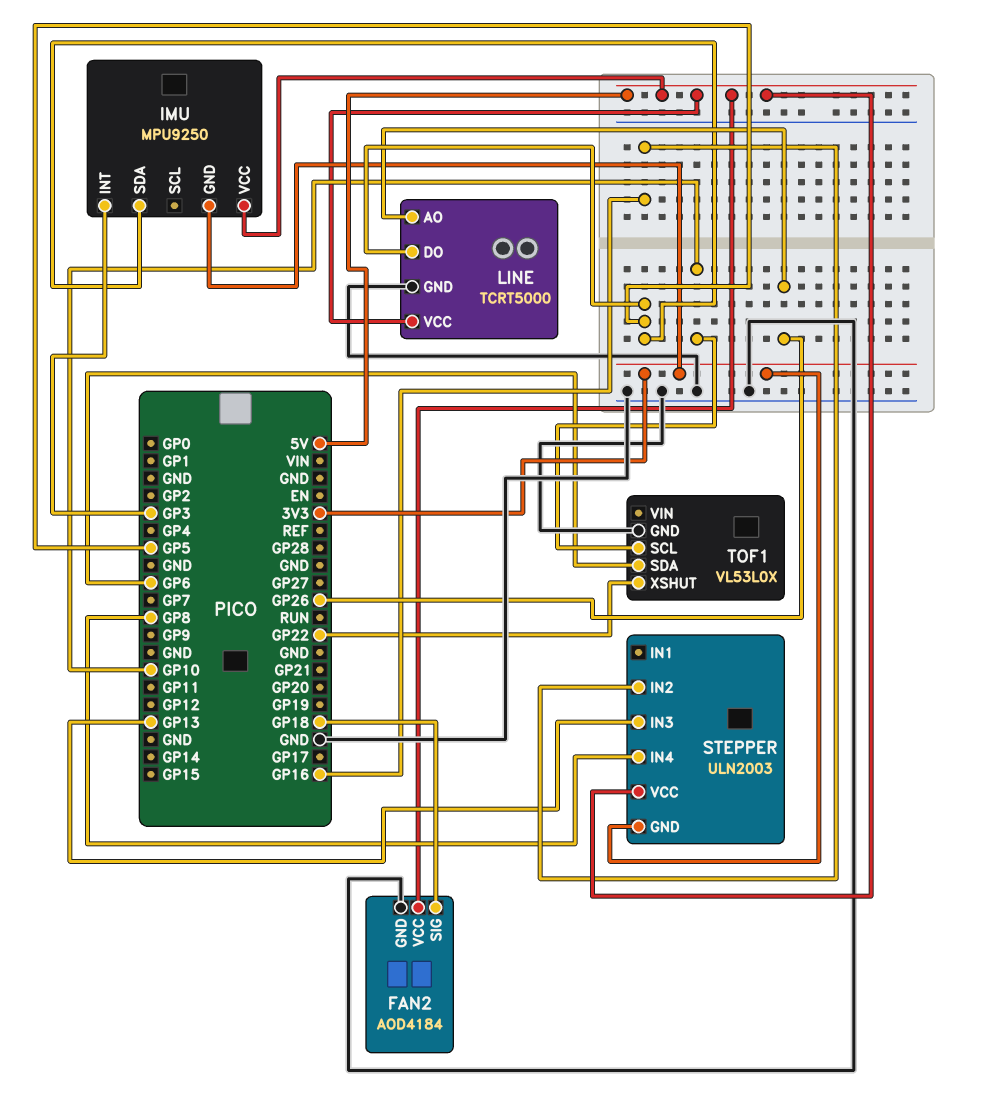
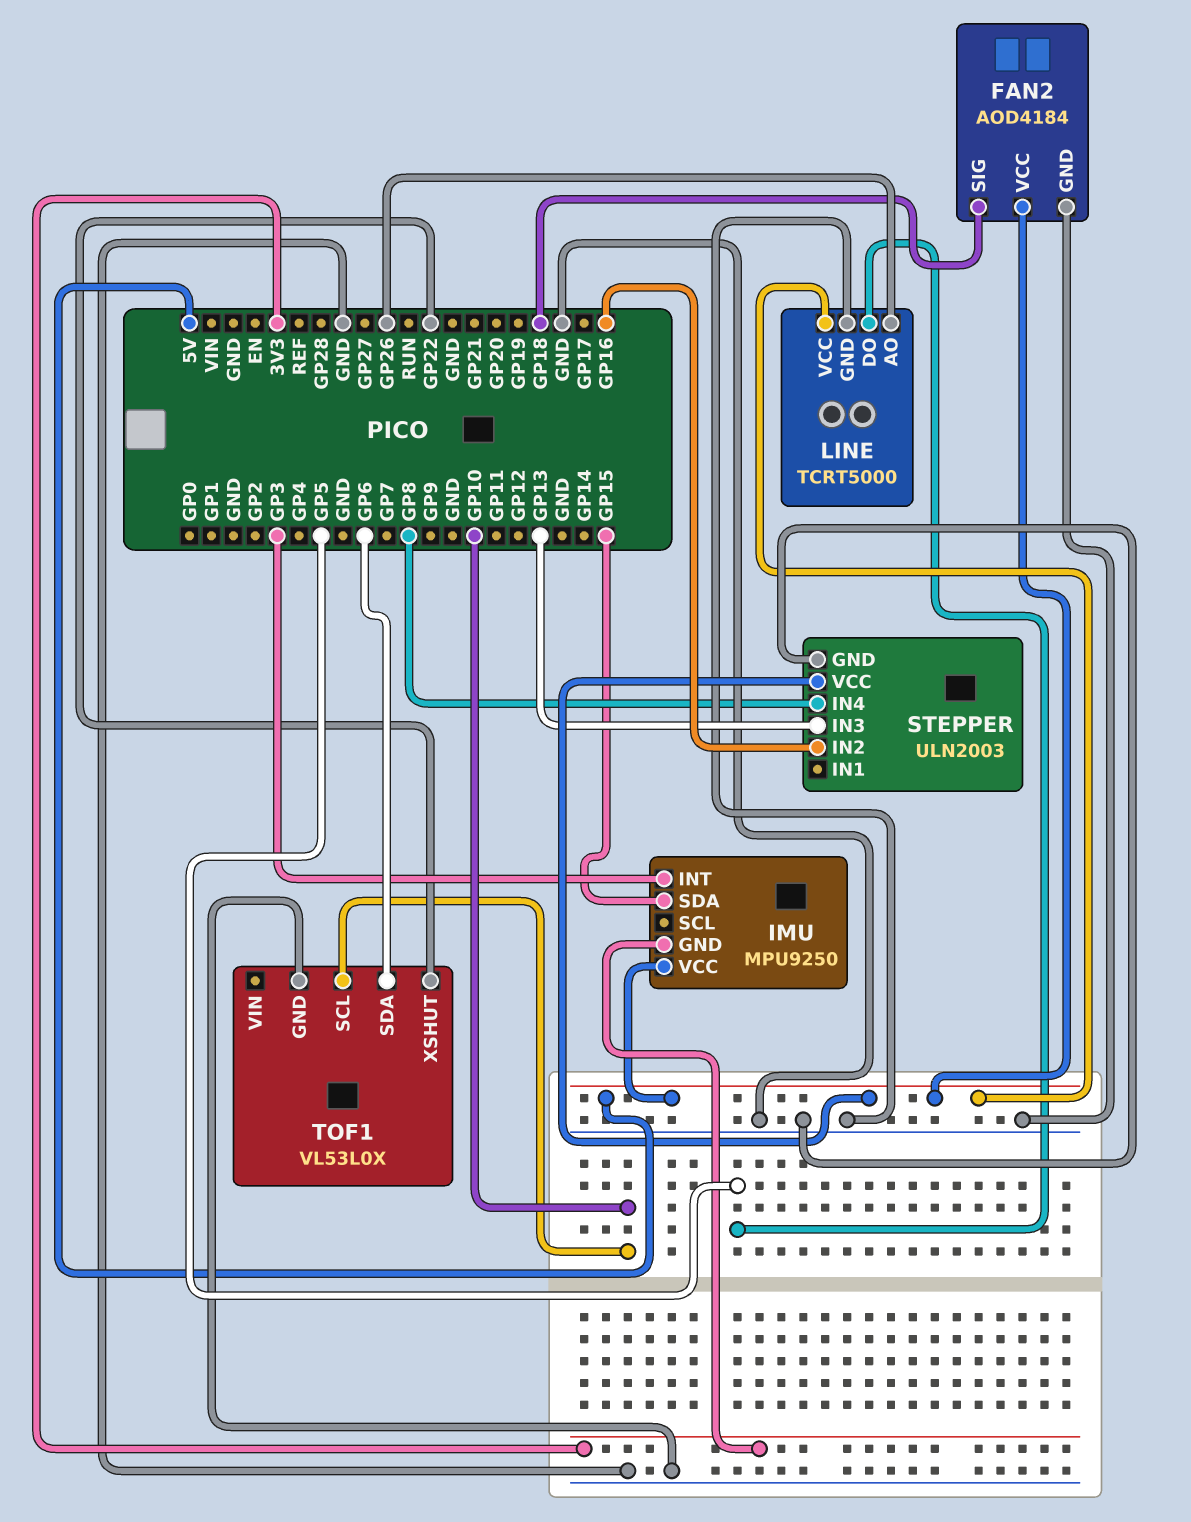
IMU pin SDA: GP5 -> GP15
STEPPER pin GND: 3V3 -> GND

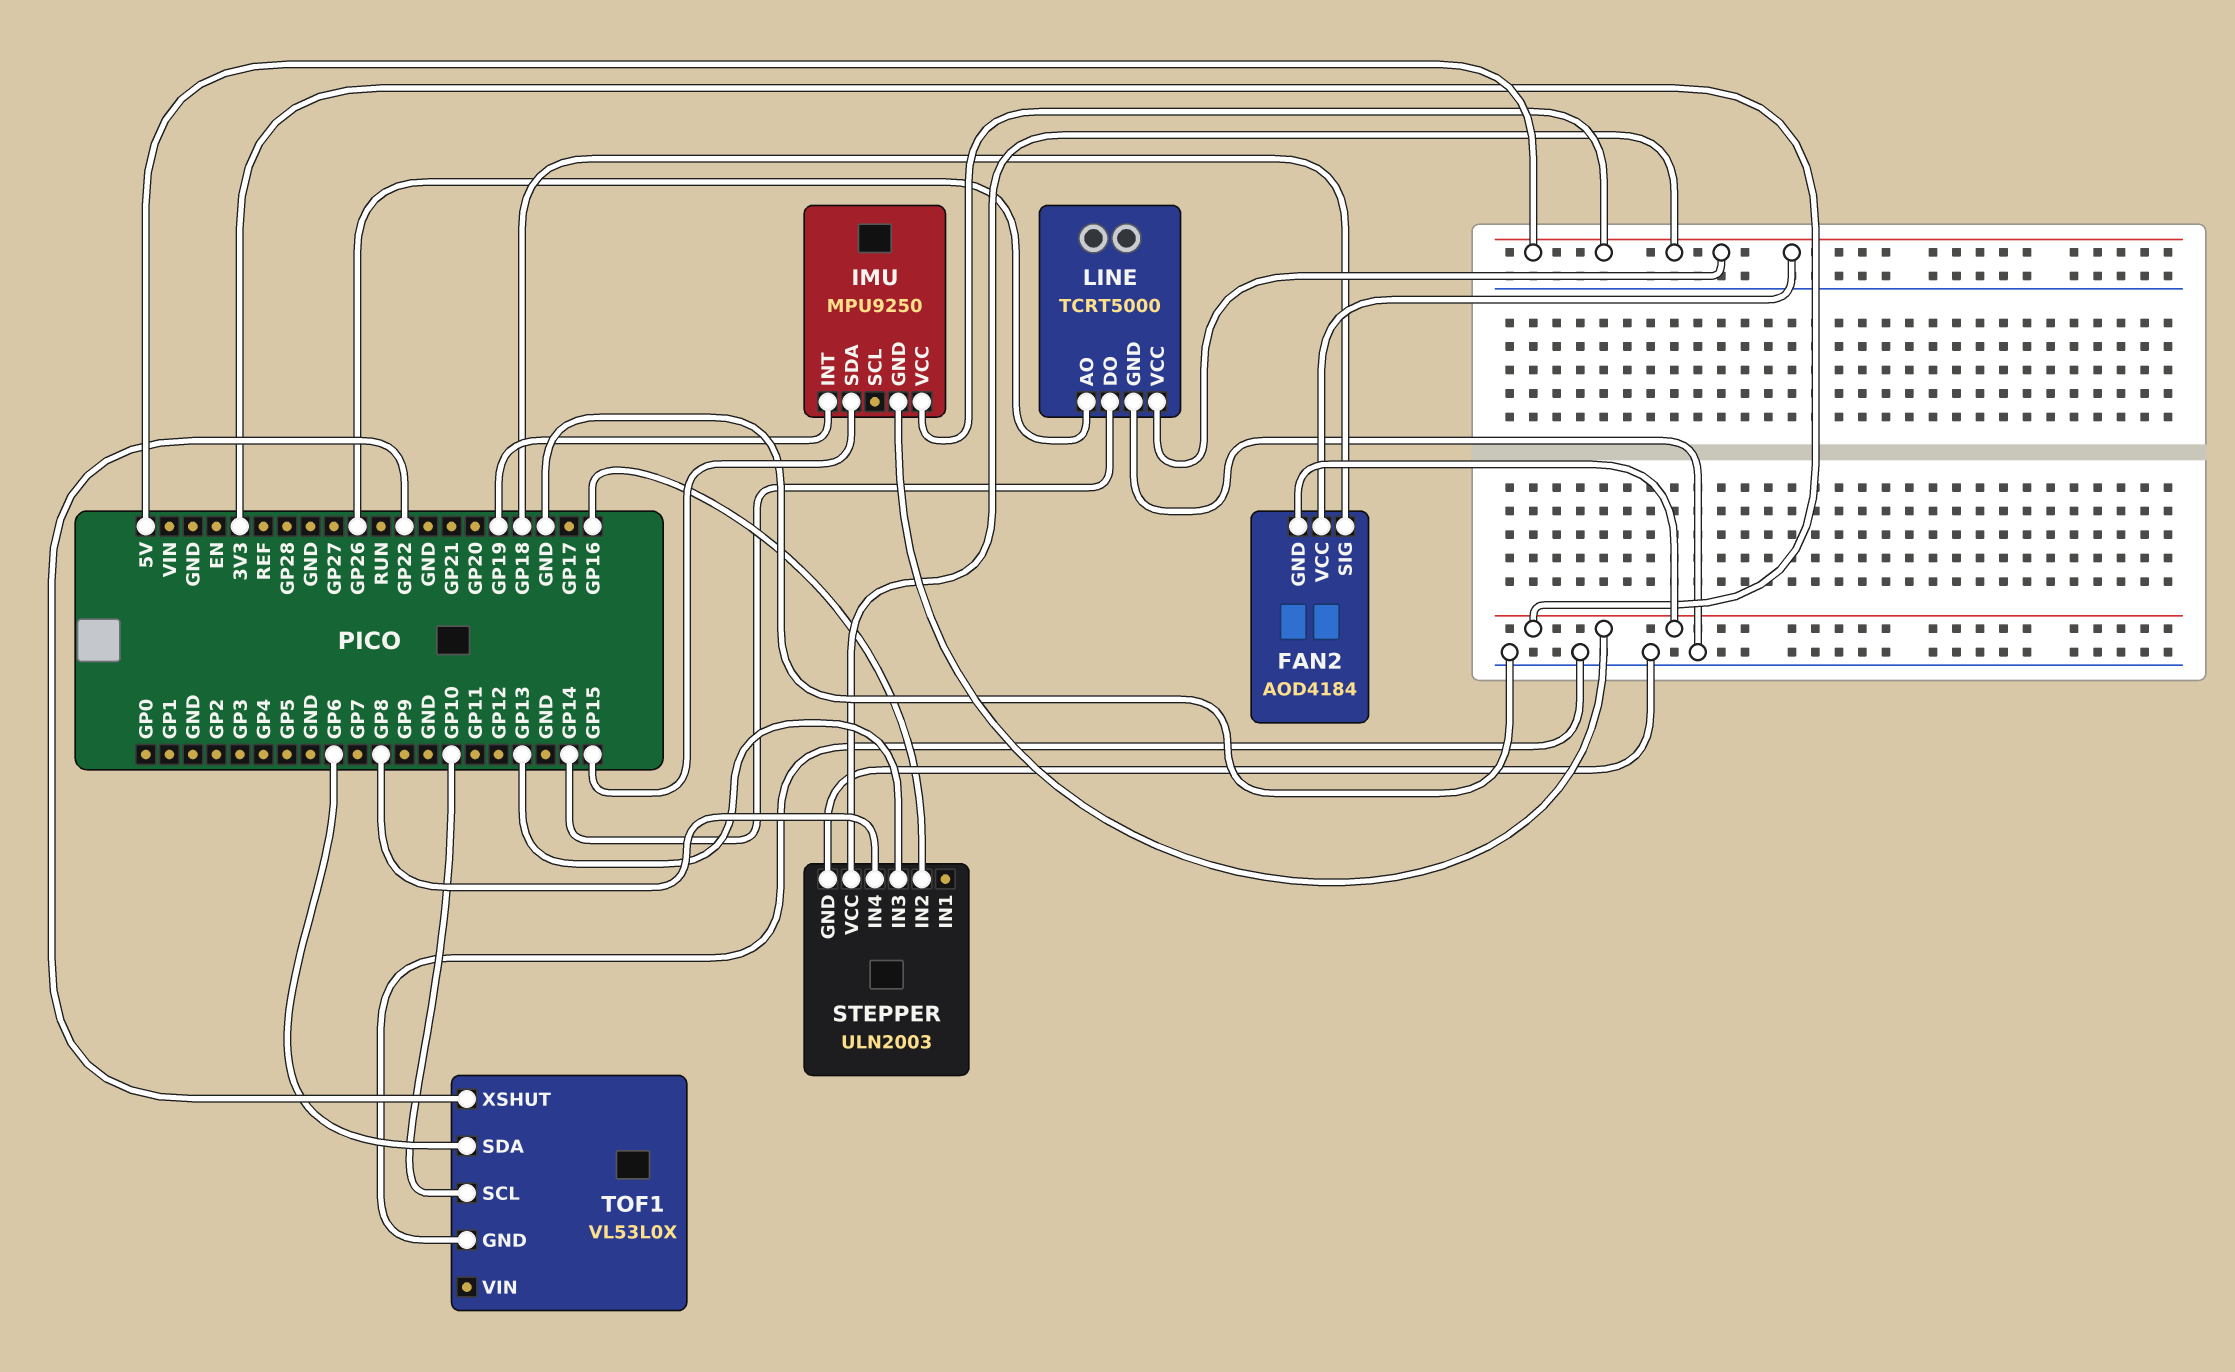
FAN2 pin GND: GND -> 3V3
IMU pin INT: GP3 -> GP19
LINE pin DO: GP5 -> GP14

